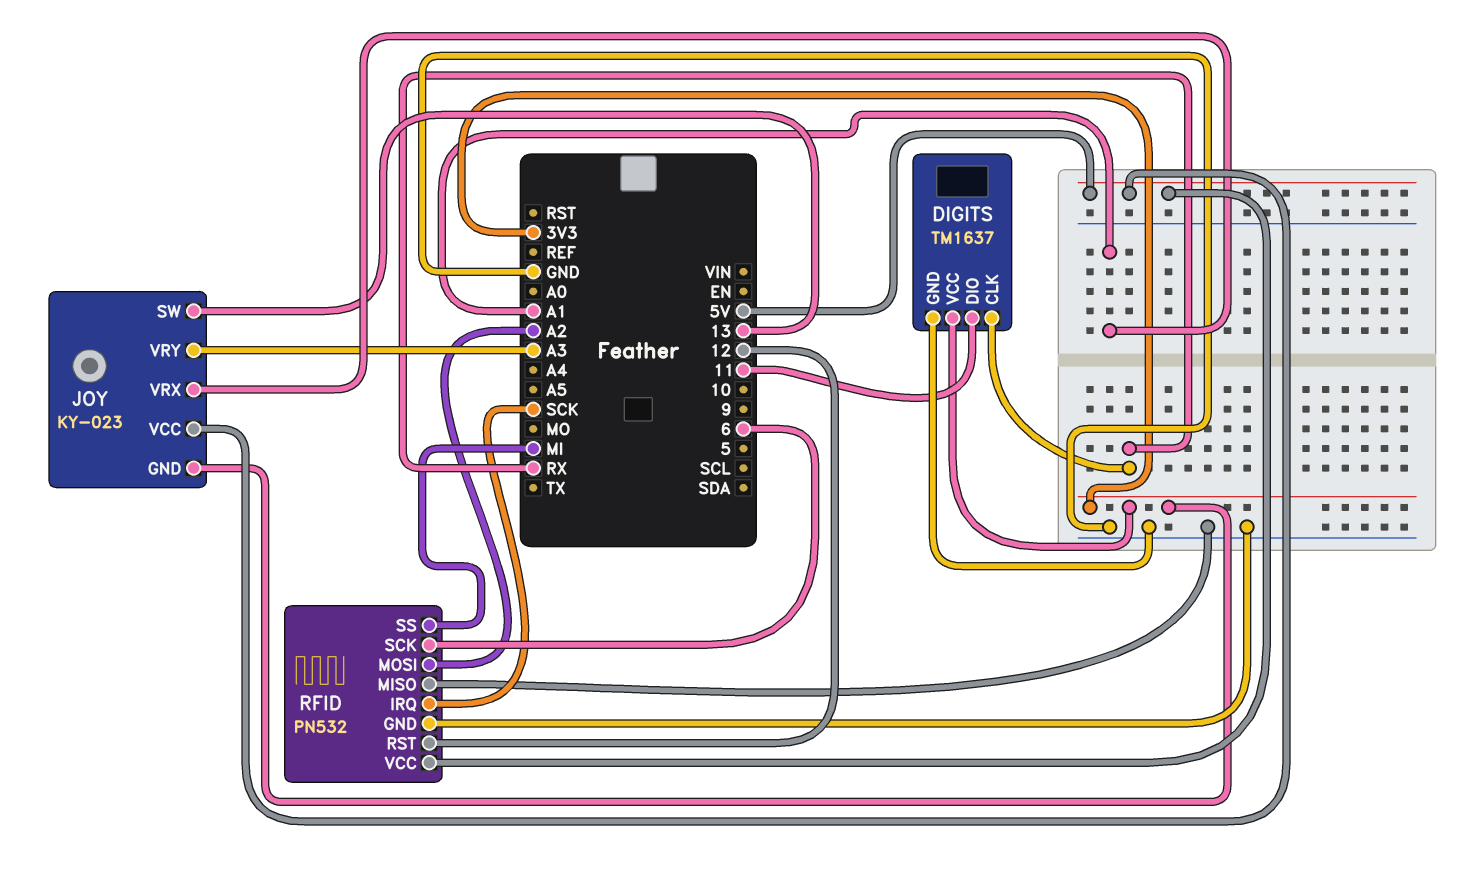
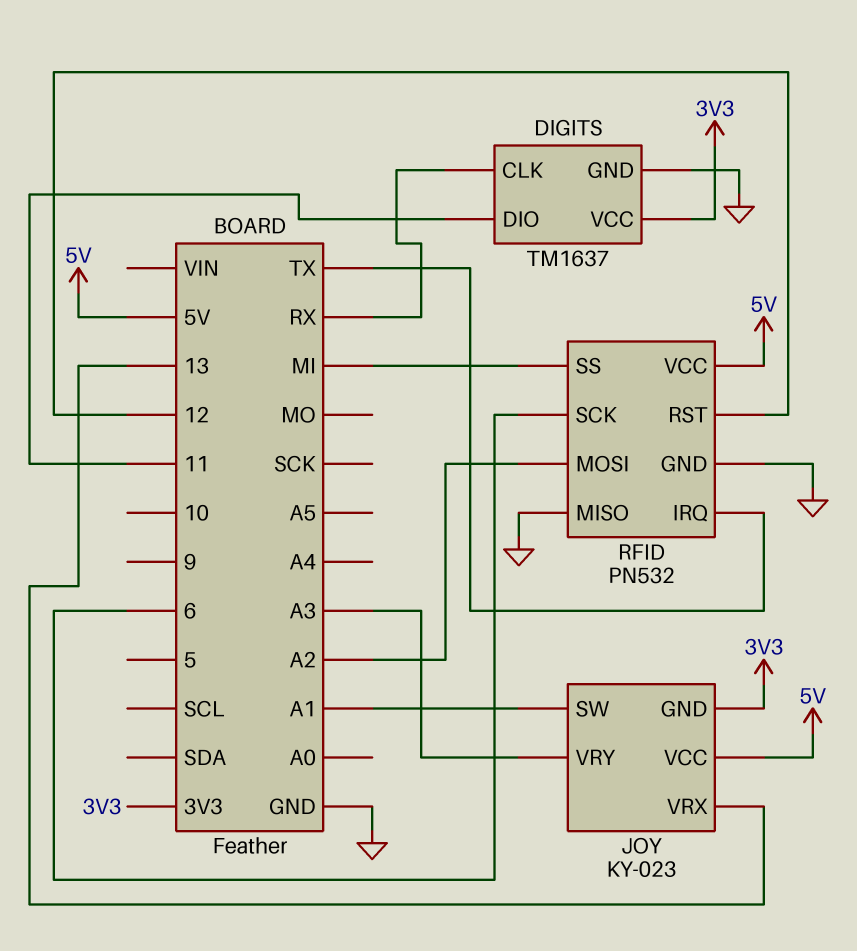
JOY pin SW: 13 -> A1
JOY pin VRX: A1 -> 13
RFID pin IRQ: SCK -> TX

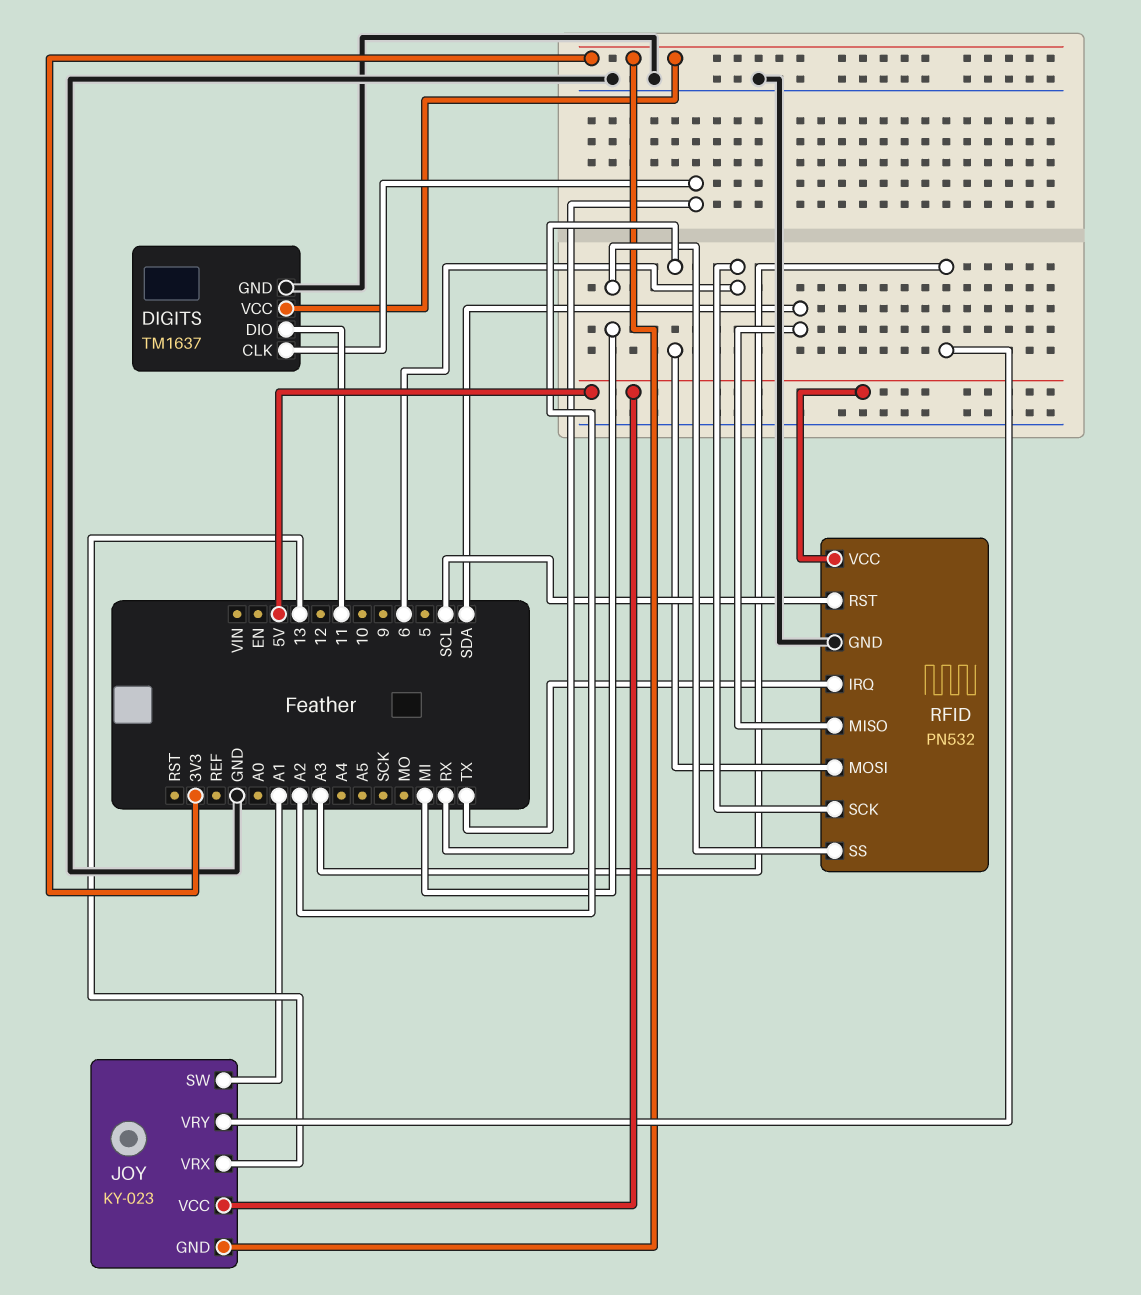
RFID pin MISO: GND -> SDA
RFID pin RST: 12 -> SCL

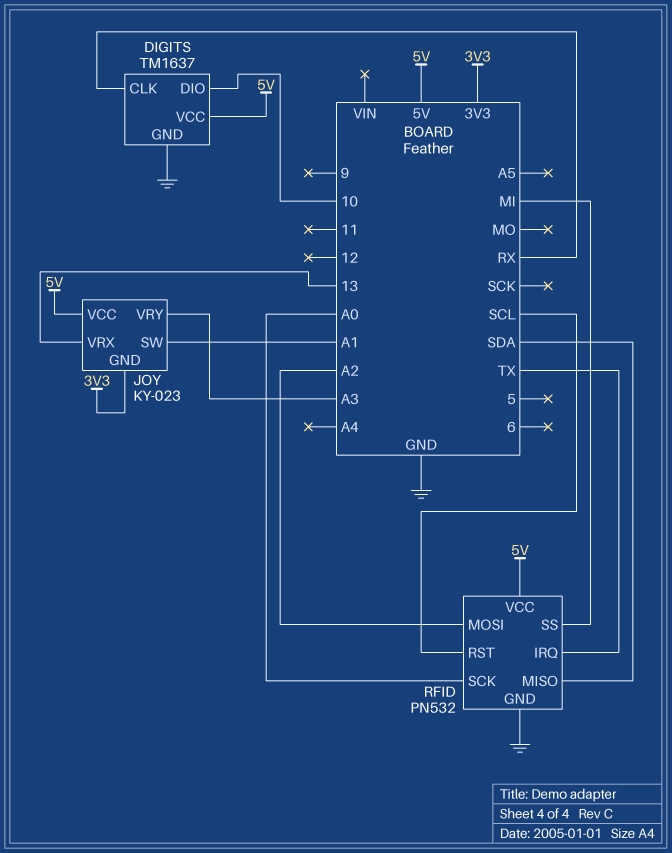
DIGITS pin DIO: 11 -> 10
DIGITS pin VCC: 3V3 -> 5V
RFID pin SCK: 6 -> A0

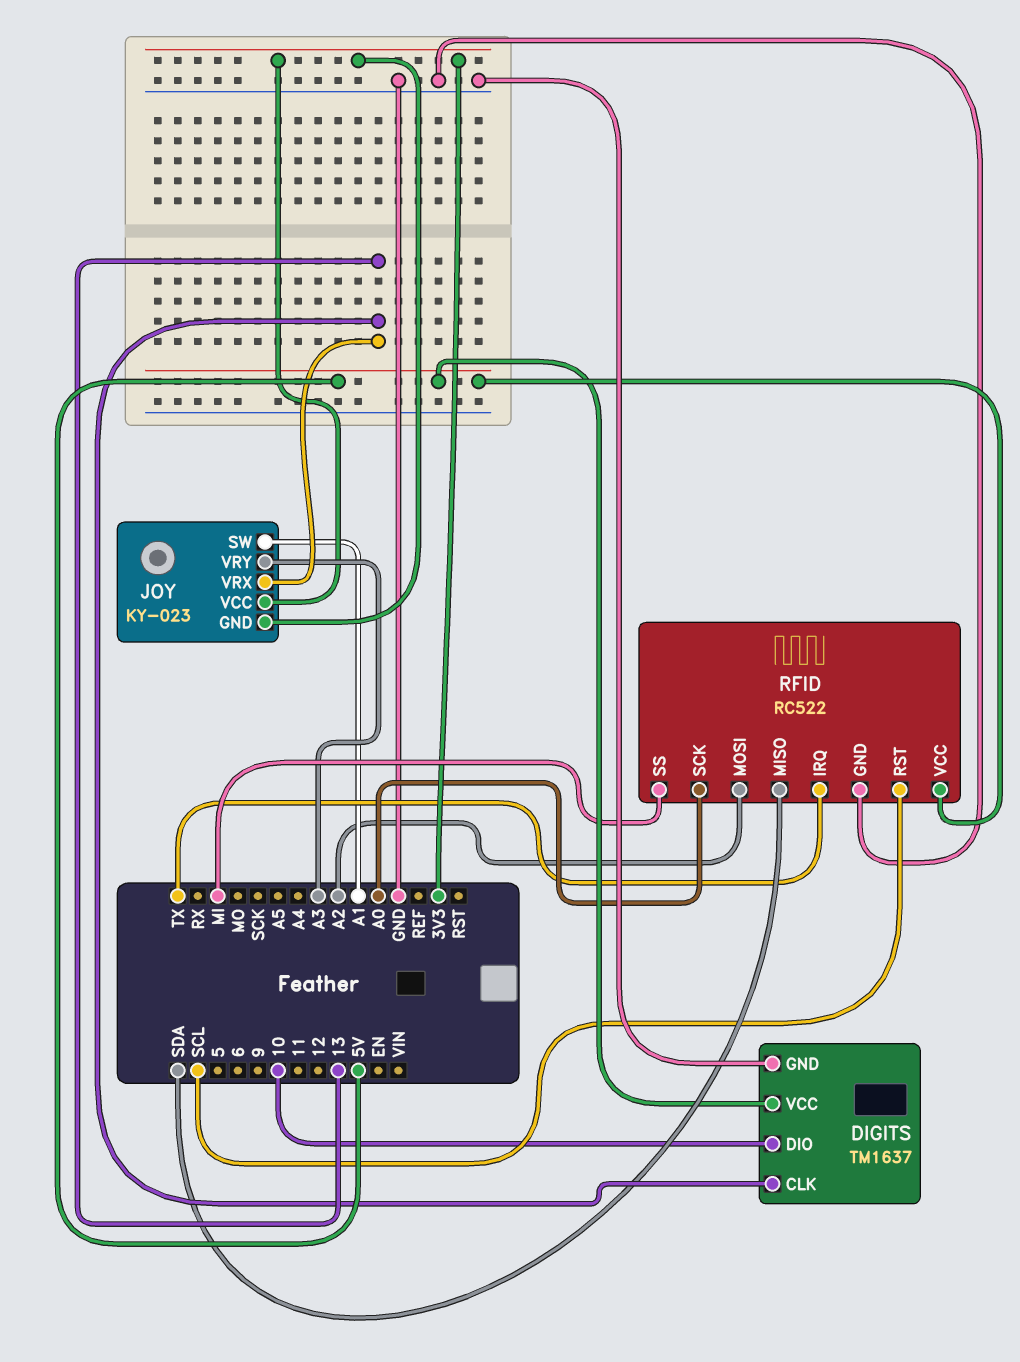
DIGITS pin CLK: RX -> 13
JOY pin VCC: 5V -> 3V3
RFID: PN532 -> RC522

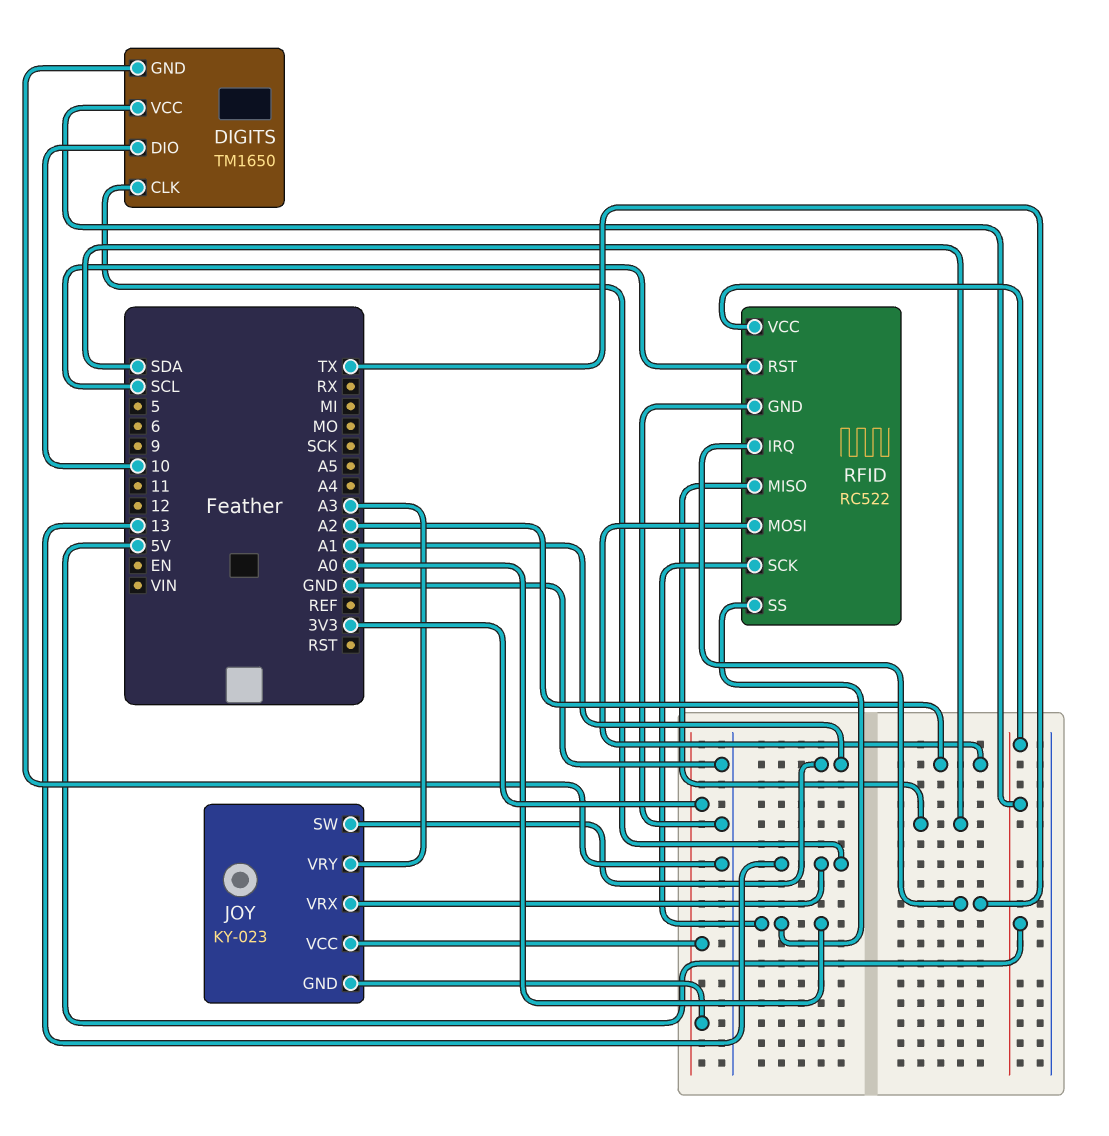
DIGITS: TM1637 -> TM1650
RFID pin SS: MI -> A0

